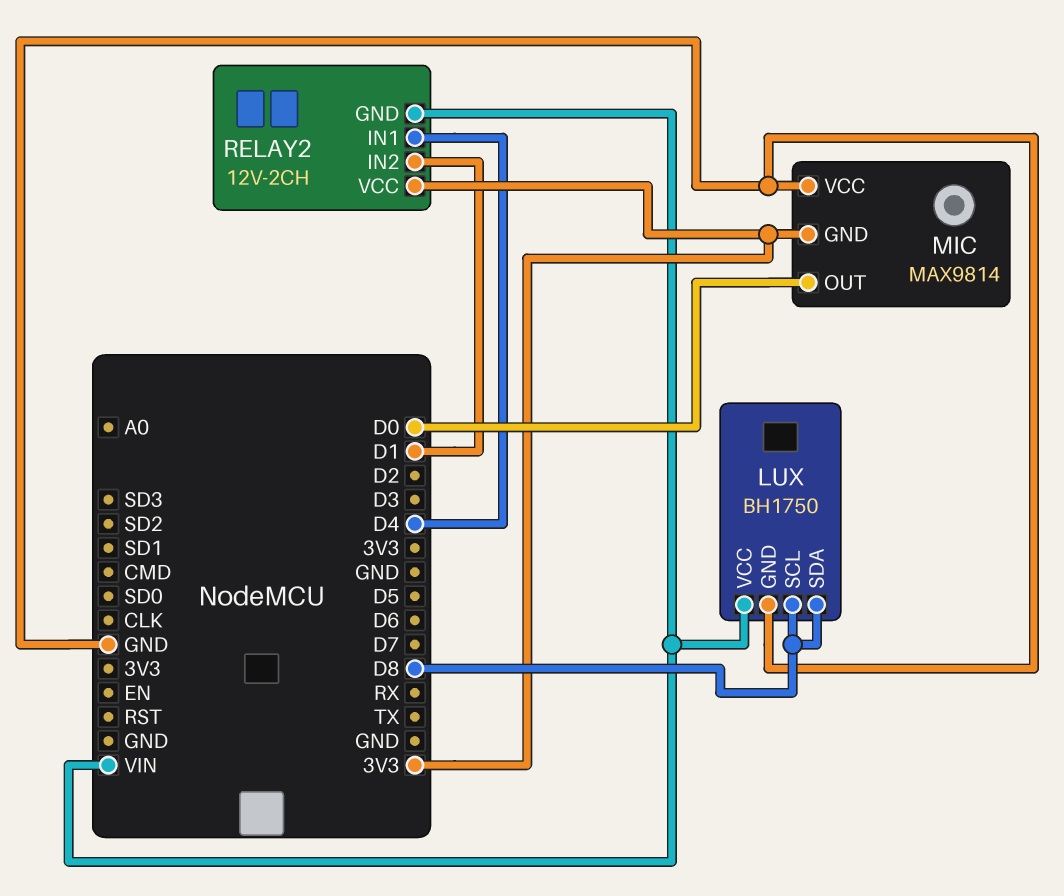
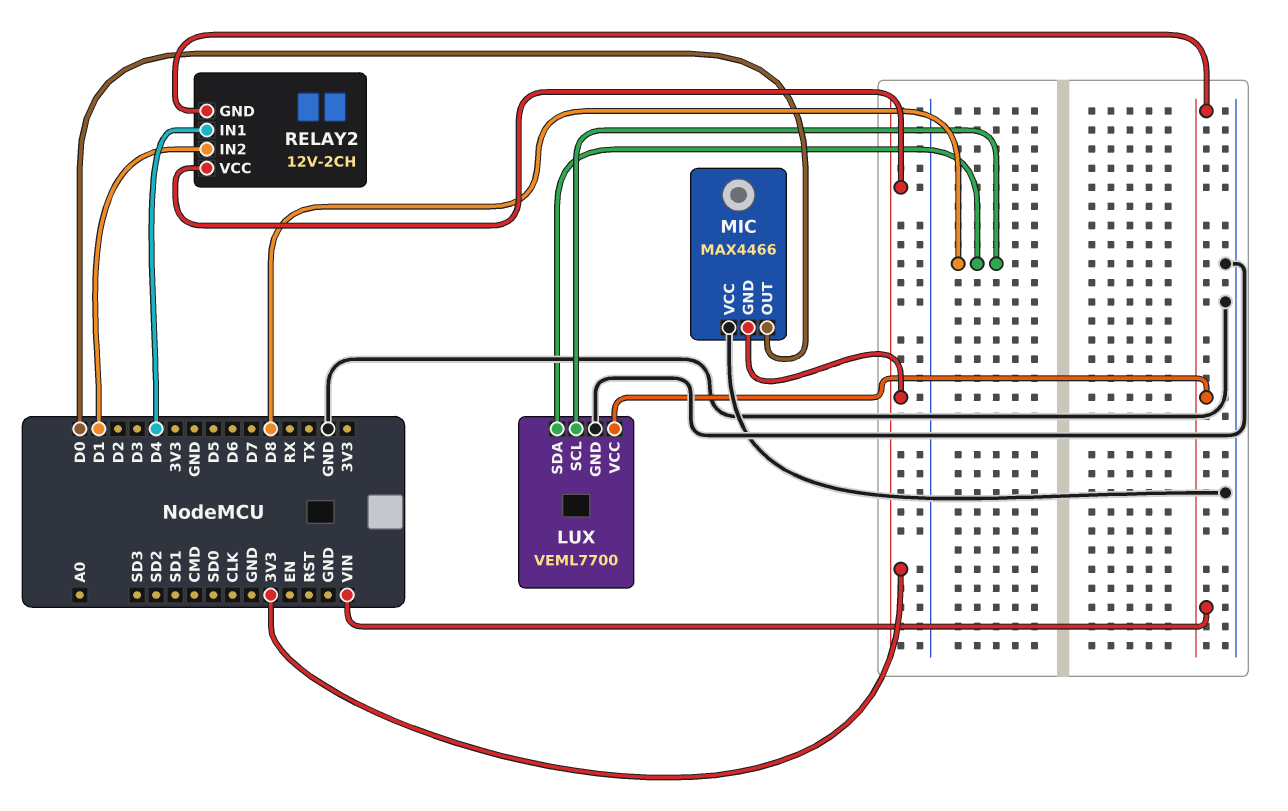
LUX: BH1750 -> VEML7700
MIC: MAX9814 -> MAX4466

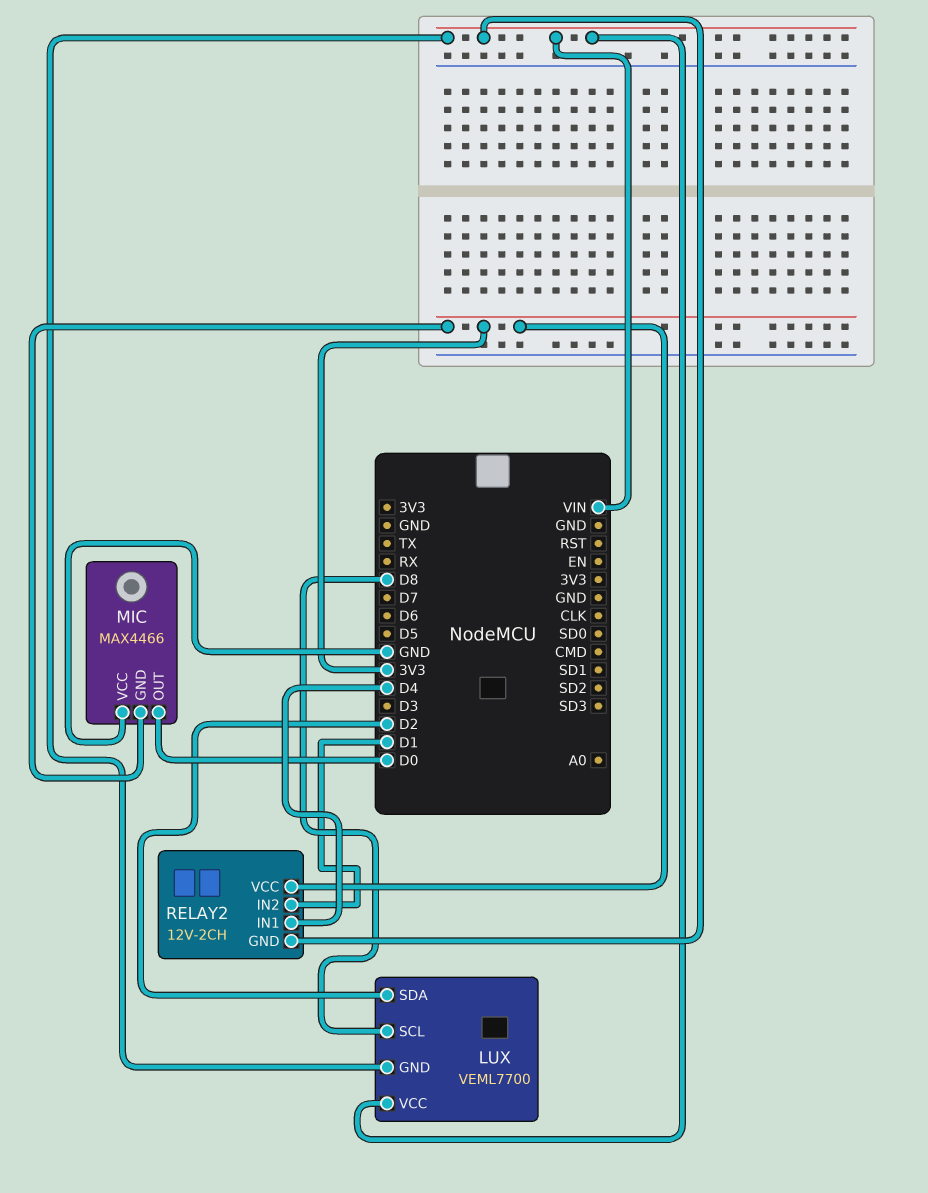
LUX pin GND: GND -> VIN
LUX pin SDA: D8 -> D2

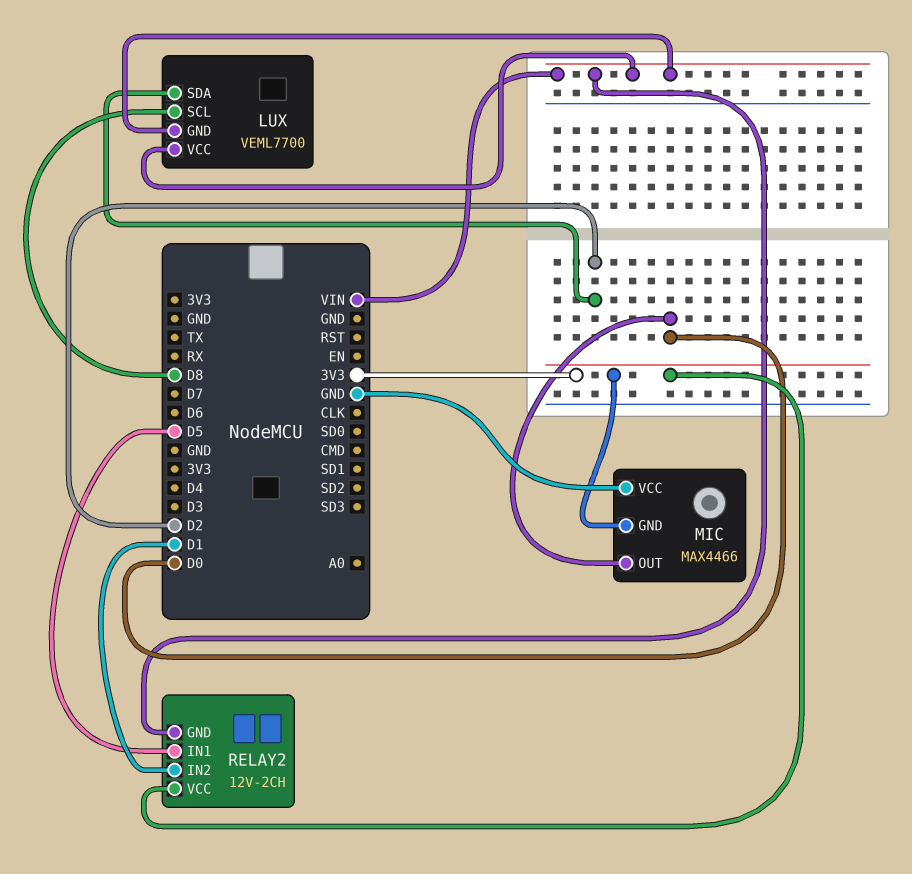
RELAY2 pin IN1: D4 -> D5

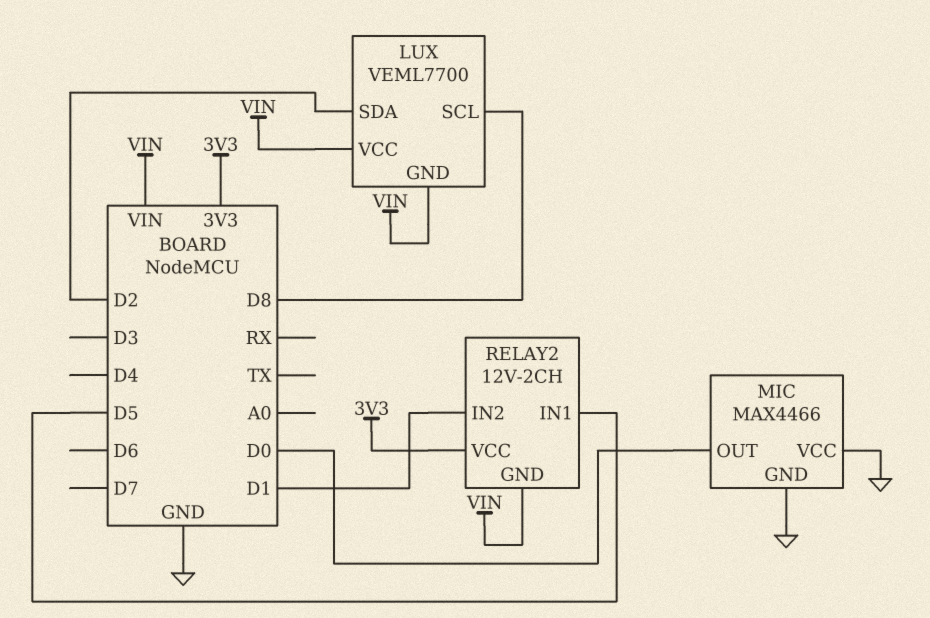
MIC pin GND: 3V3 -> GND

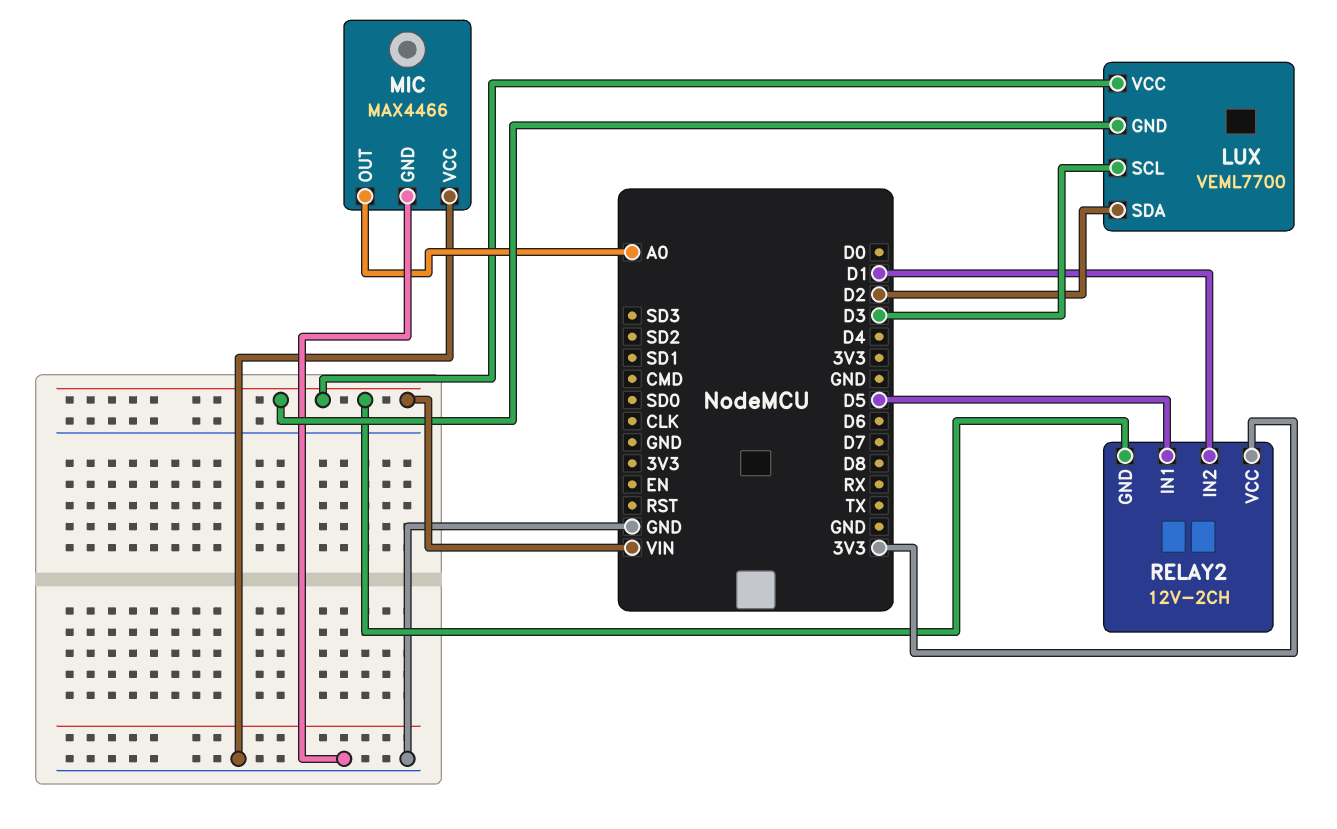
LUX pin SCL: D8 -> D3
MIC pin OUT: D0 -> A0

